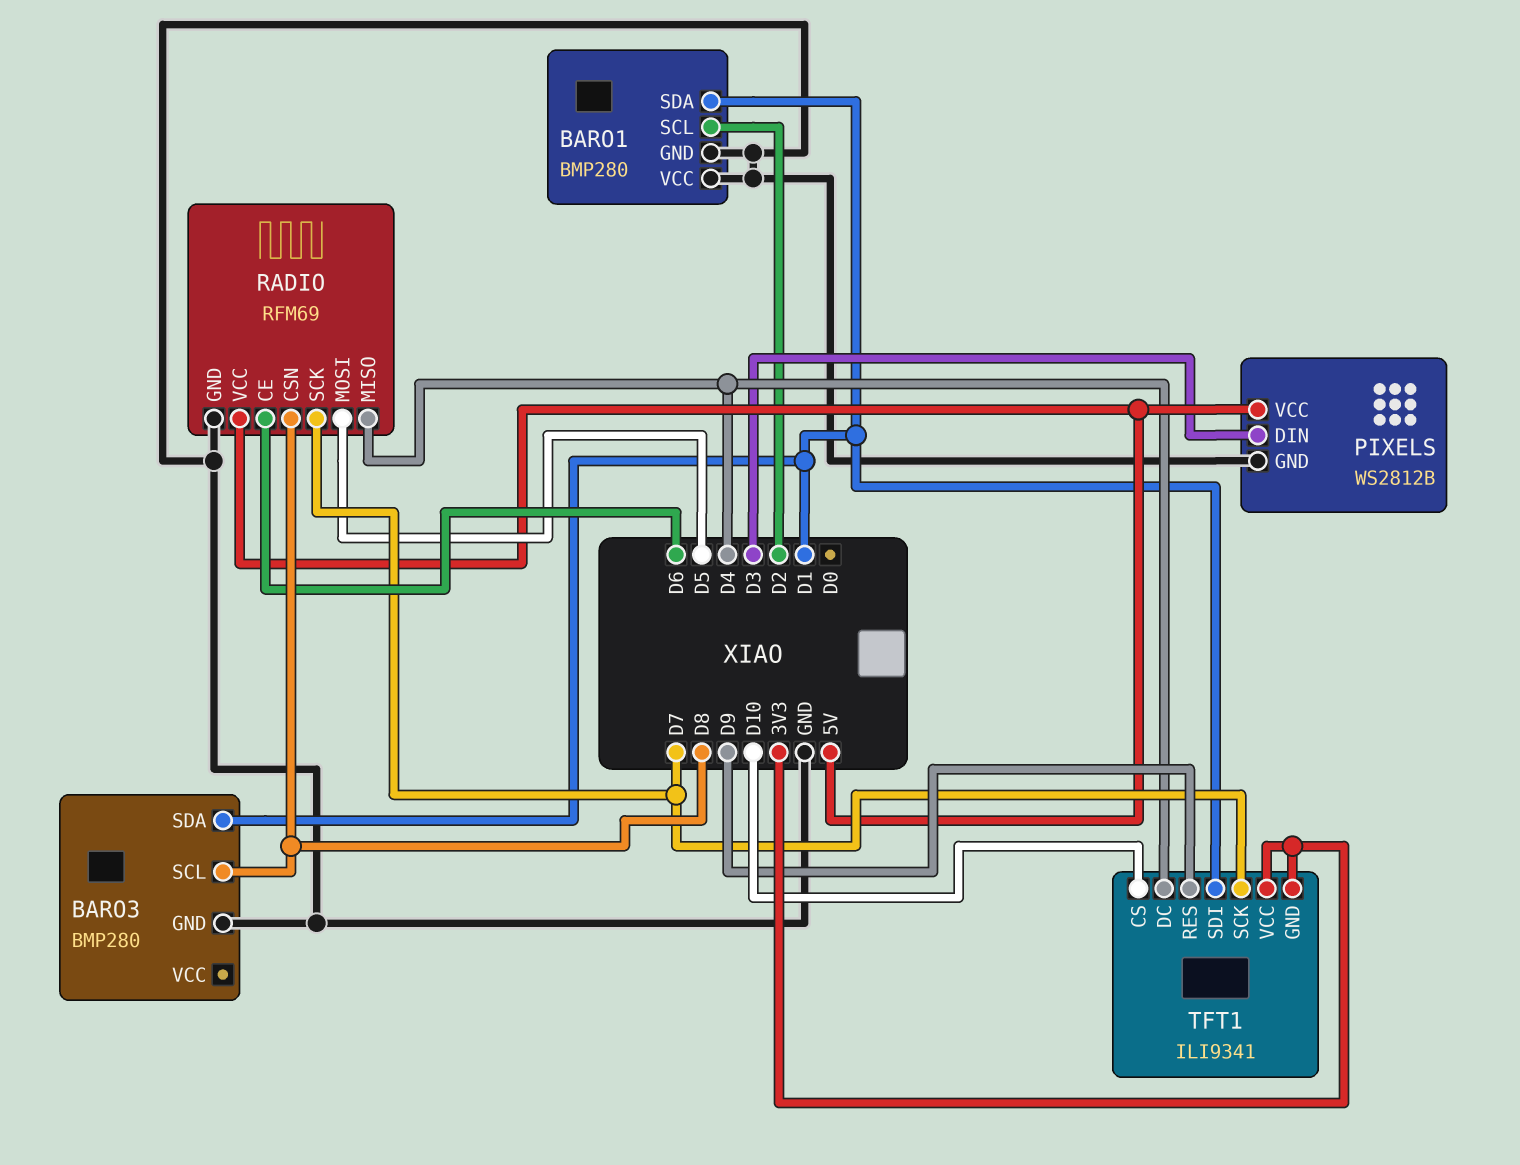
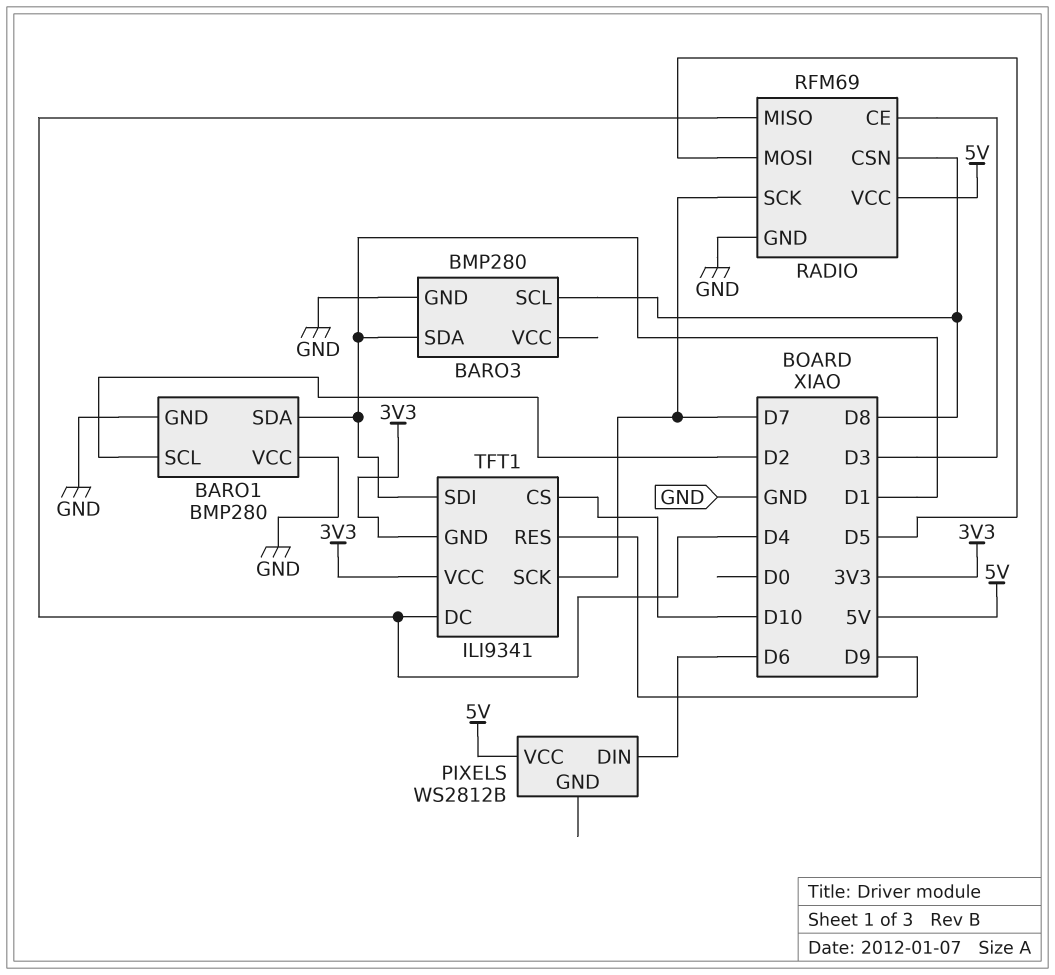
PIXELS pin DIN: D3 -> D6
PIXELS pin GND: GND -> none
RADIO pin CE: D6 -> D3

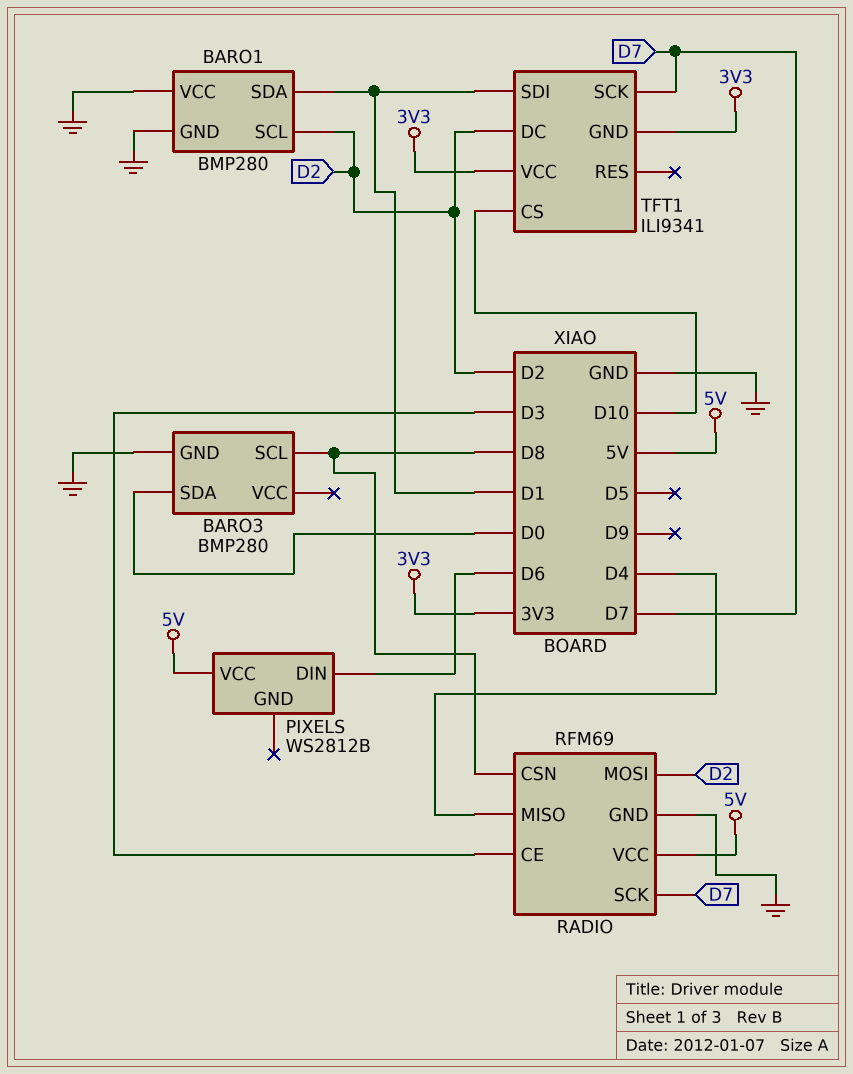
BARO3 pin SDA: D1 -> D0
RADIO pin MOSI: D5 -> D2
TFT1 pin DC: D4 -> D2
TFT1 pin RES: D9 -> none

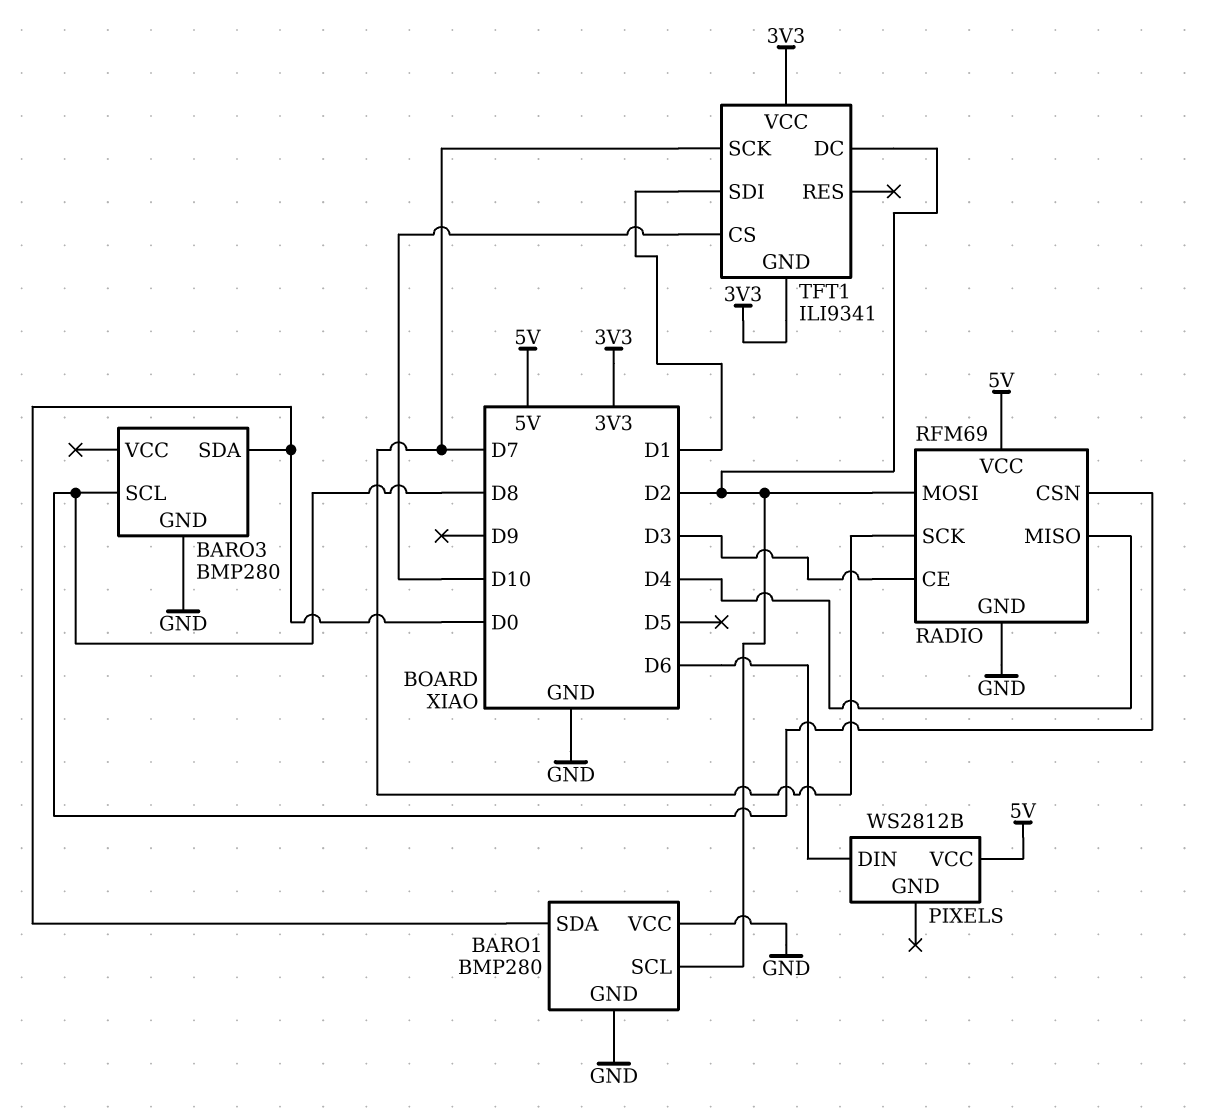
BARO1 pin SDA: D1 -> D0

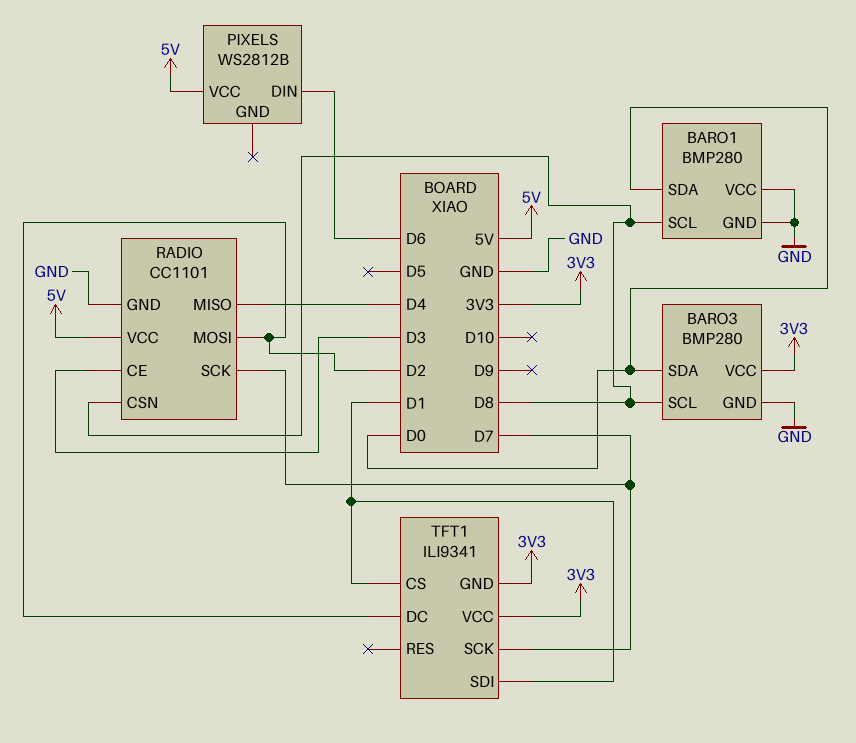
BARO1 pin SCL: D2 -> D8
BARO3 pin VCC: none -> 3V3
RADIO: RFM69 -> CC1101
TFT1 pin CS: D10 -> D1

